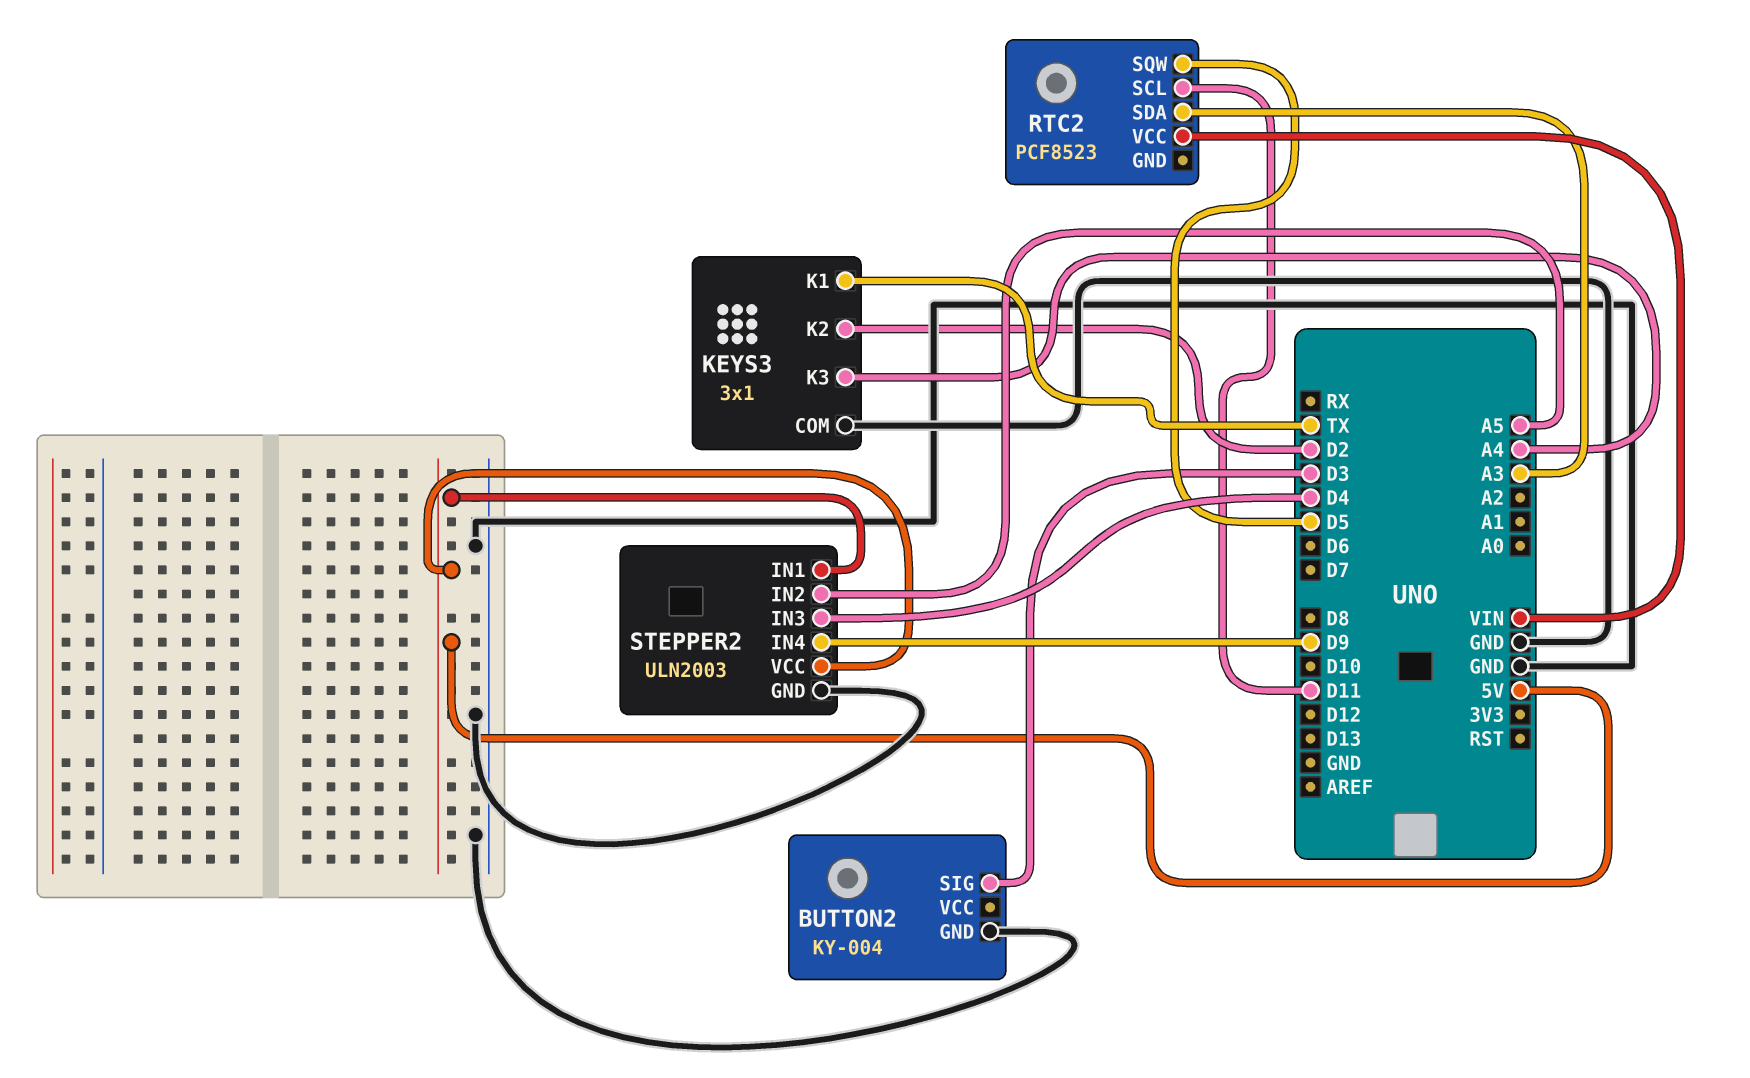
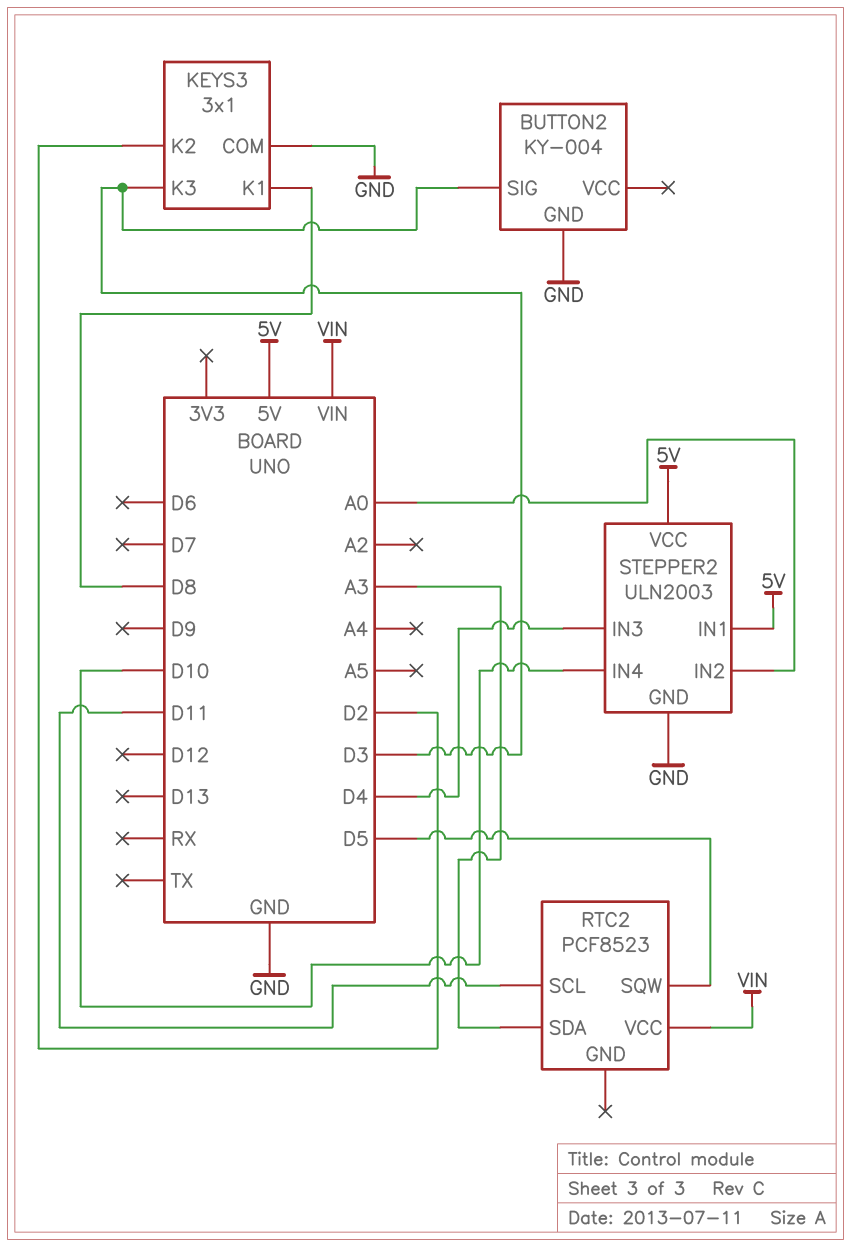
KEYS3 pin K1: TX -> D8
KEYS3 pin K3: A4 -> D3
STEPPER2 pin IN2: A5 -> A0
STEPPER2 pin IN4: D9 -> D10

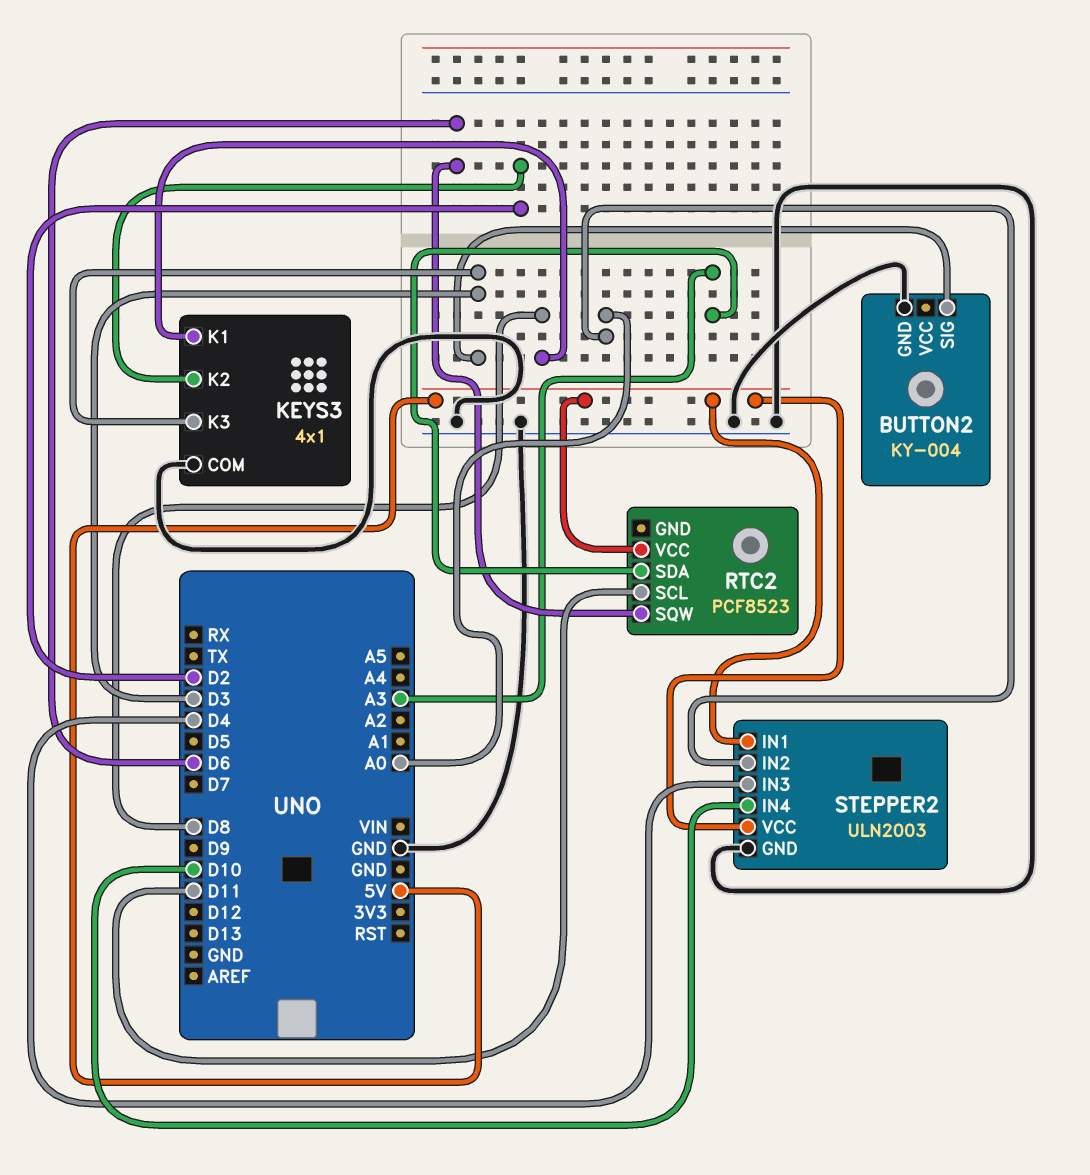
KEYS3: 3x1 -> 4x1
RTC2 pin SQW: D5 -> D6
RTC2 pin VCC: VIN -> 5V

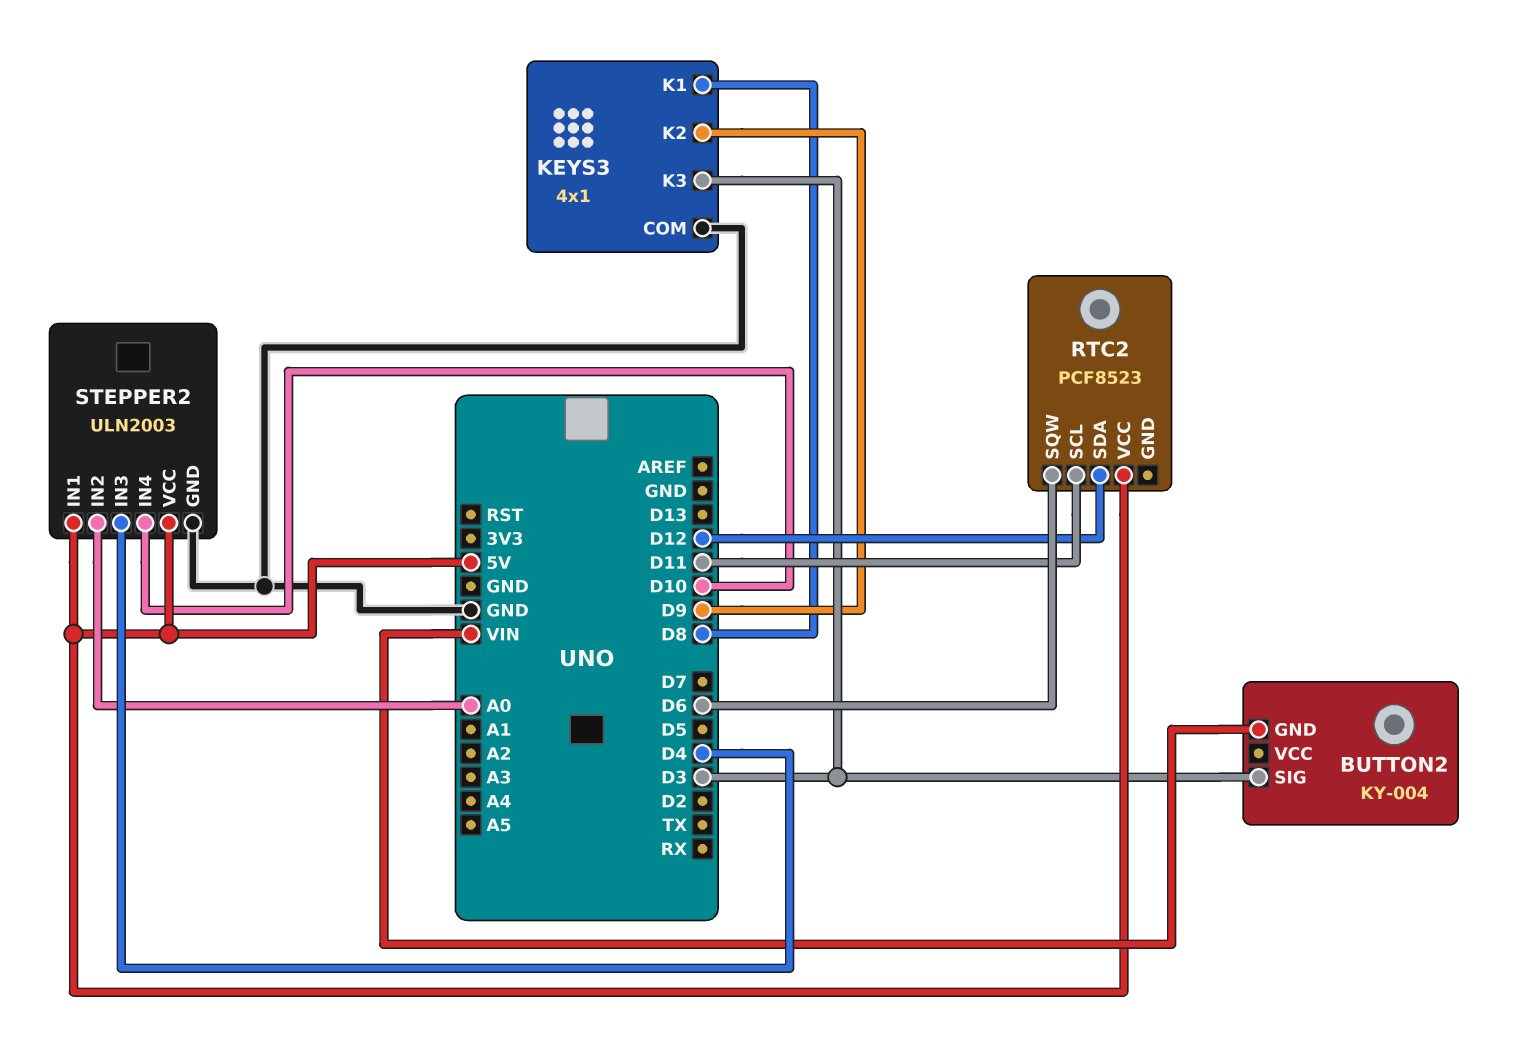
BUTTON2 pin GND: GND -> VIN
KEYS3 pin K2: D2 -> D9
RTC2 pin SDA: A3 -> D12

